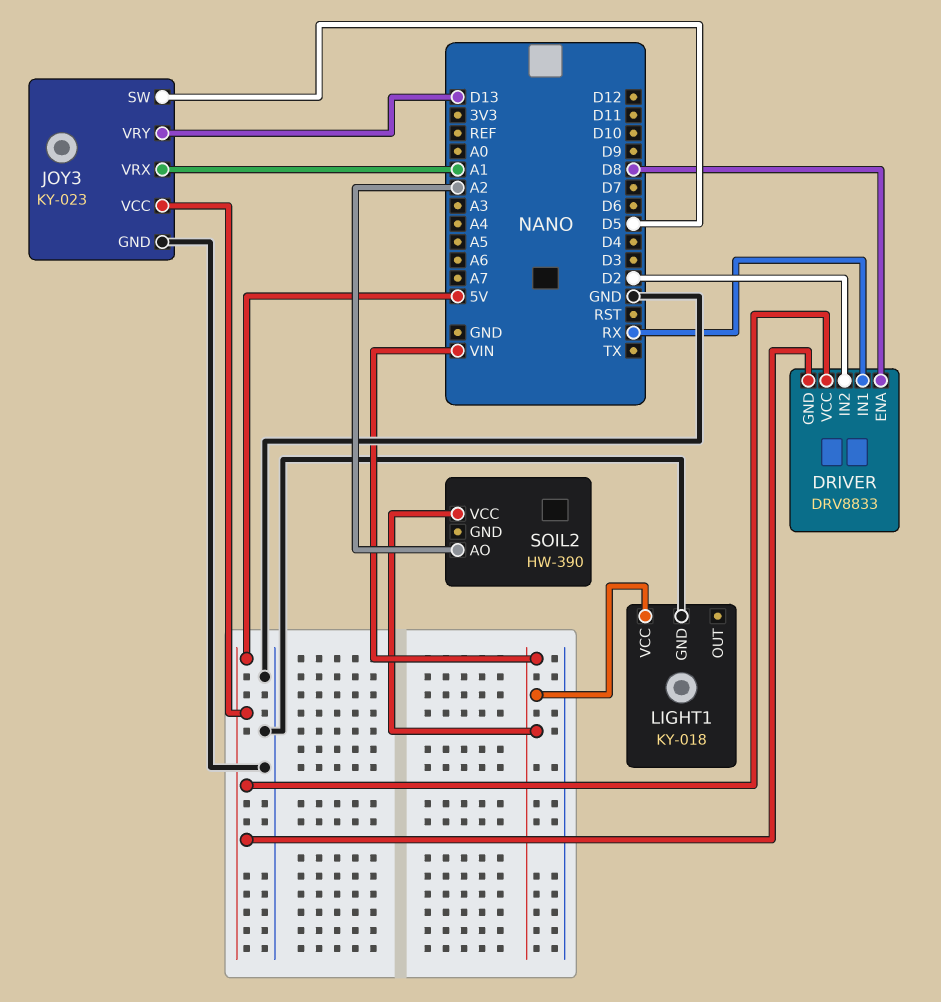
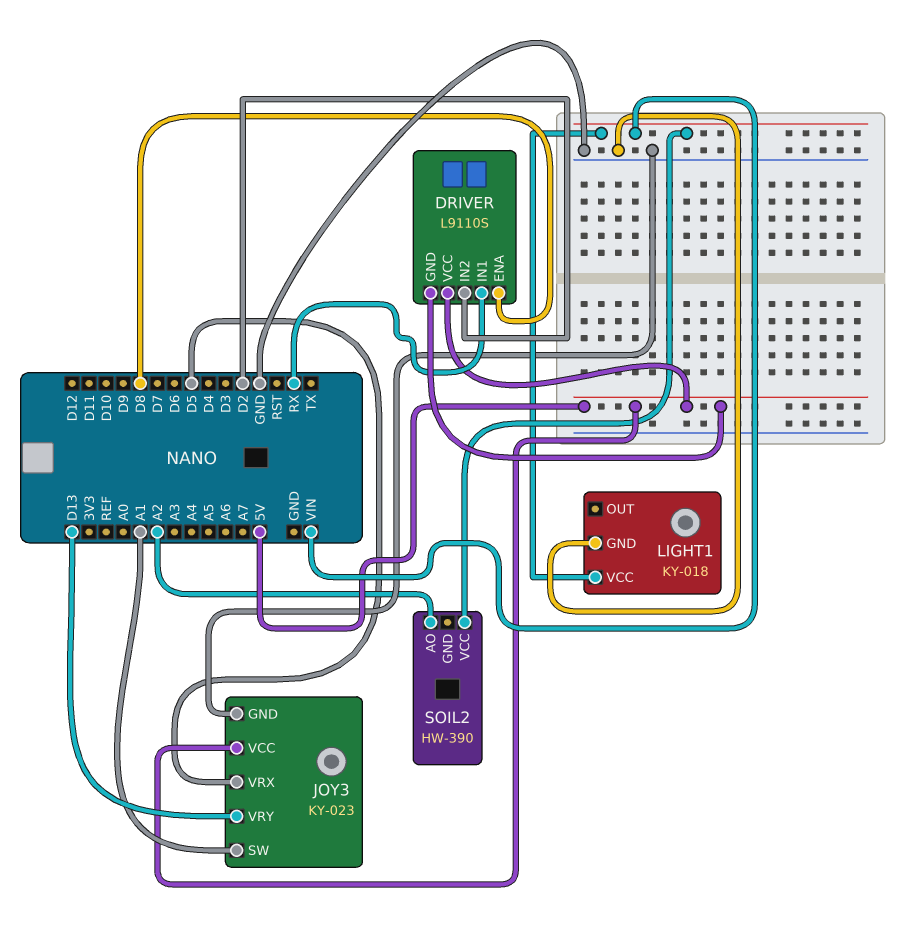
DRIVER: DRV8833 -> L9110S
JOY3 pin SW: D5 -> A1
JOY3 pin VRX: A1 -> D5

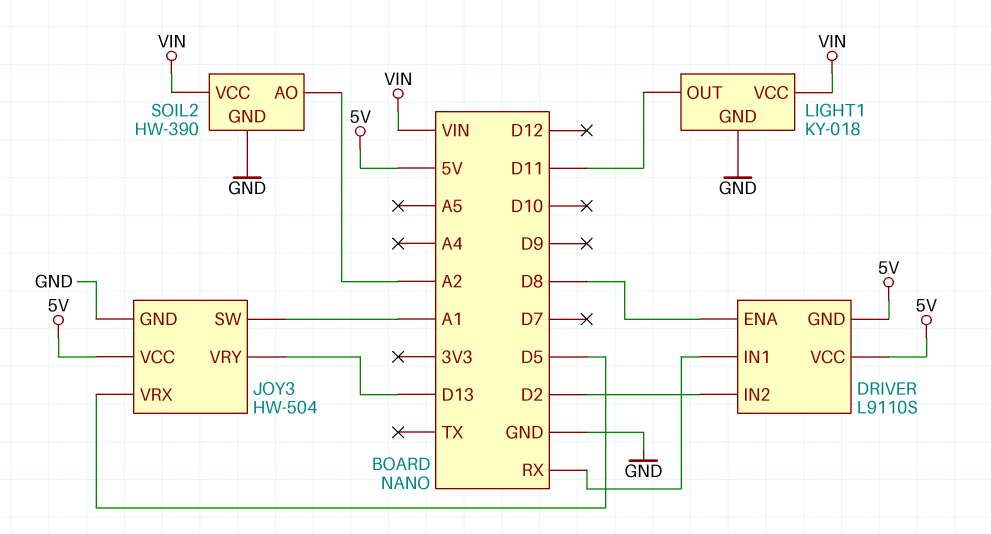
JOY3: KY-023 -> HW-504
LIGHT1 pin OUT: none -> D11
SOIL2 pin GND: none -> GND

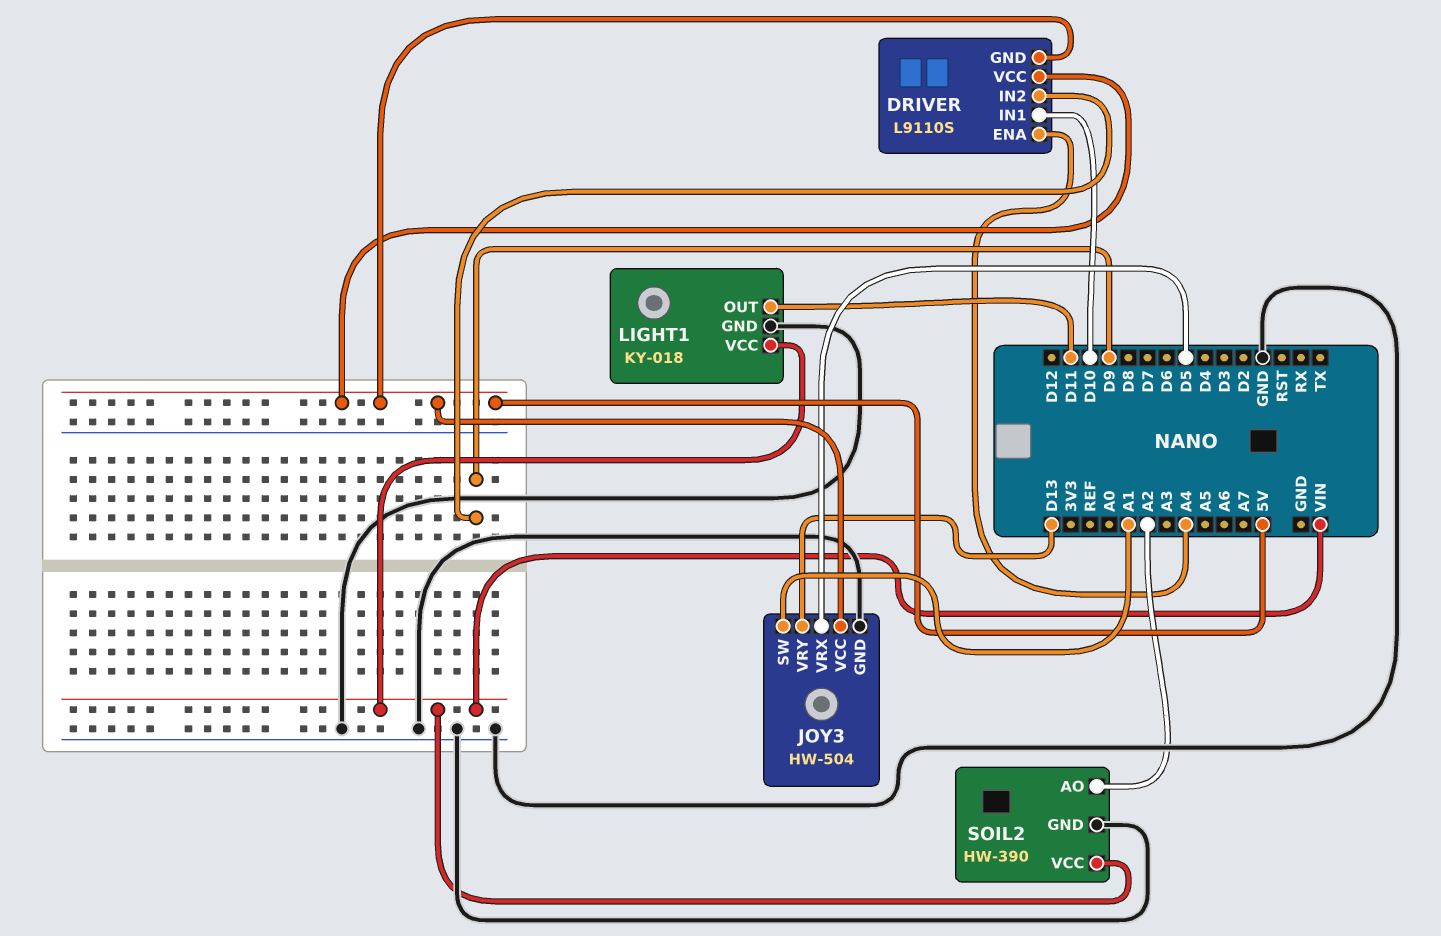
DRIVER pin ENA: D8 -> A4
DRIVER pin IN1: RX -> D10
DRIVER pin IN2: D2 -> D9

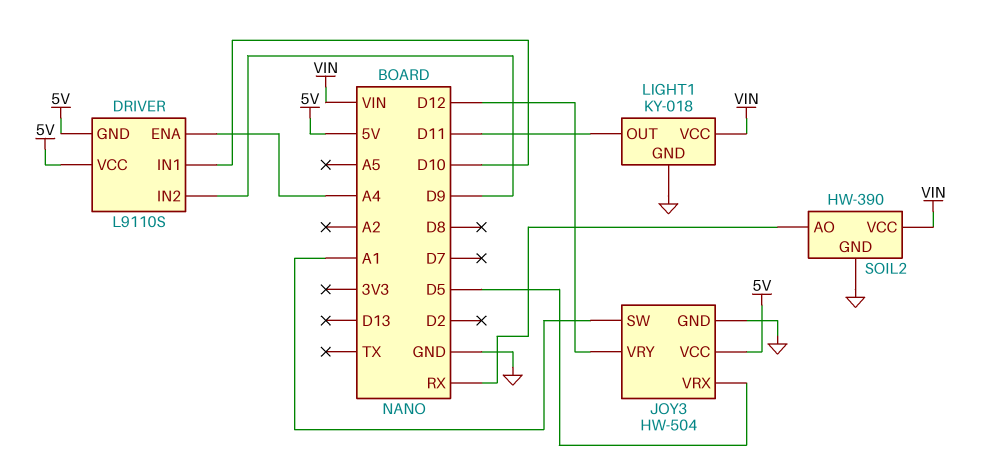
JOY3 pin VRY: D13 -> D12
SOIL2 pin AO: A2 -> RX

